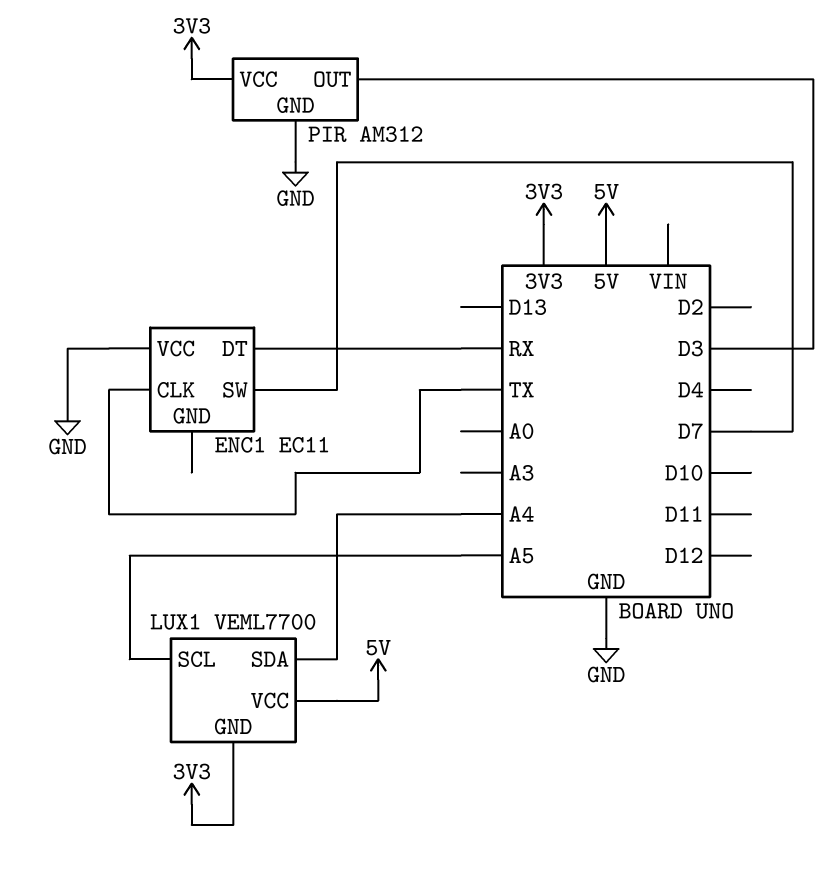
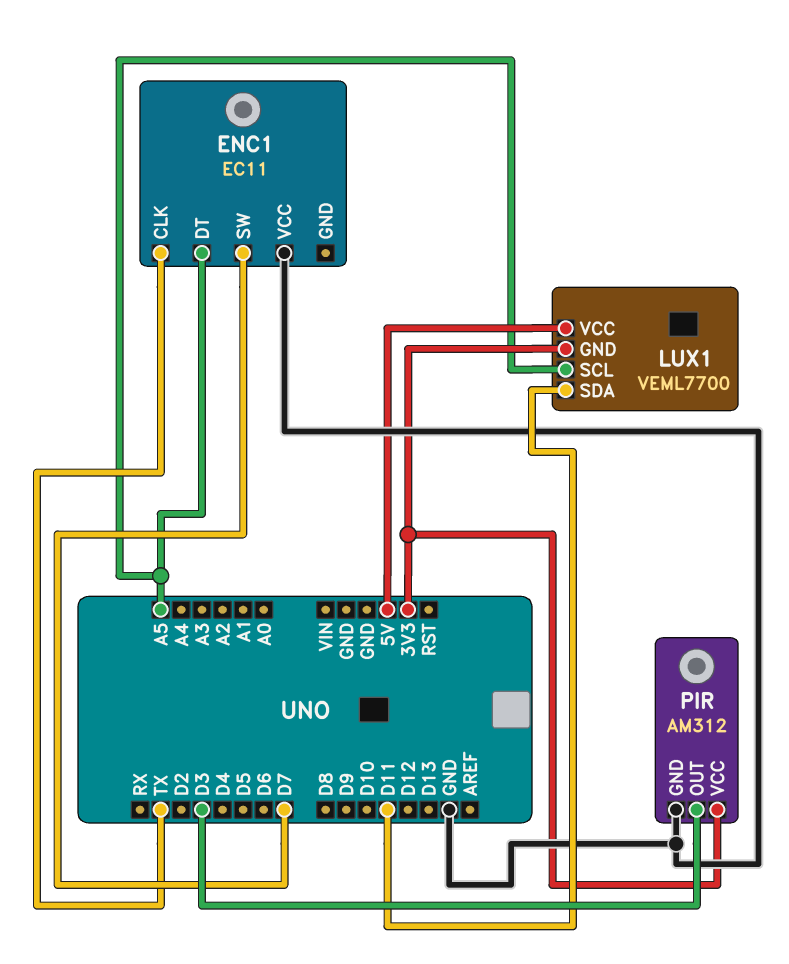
ENC1 pin DT: RX -> A5
LUX1 pin SDA: A4 -> D11

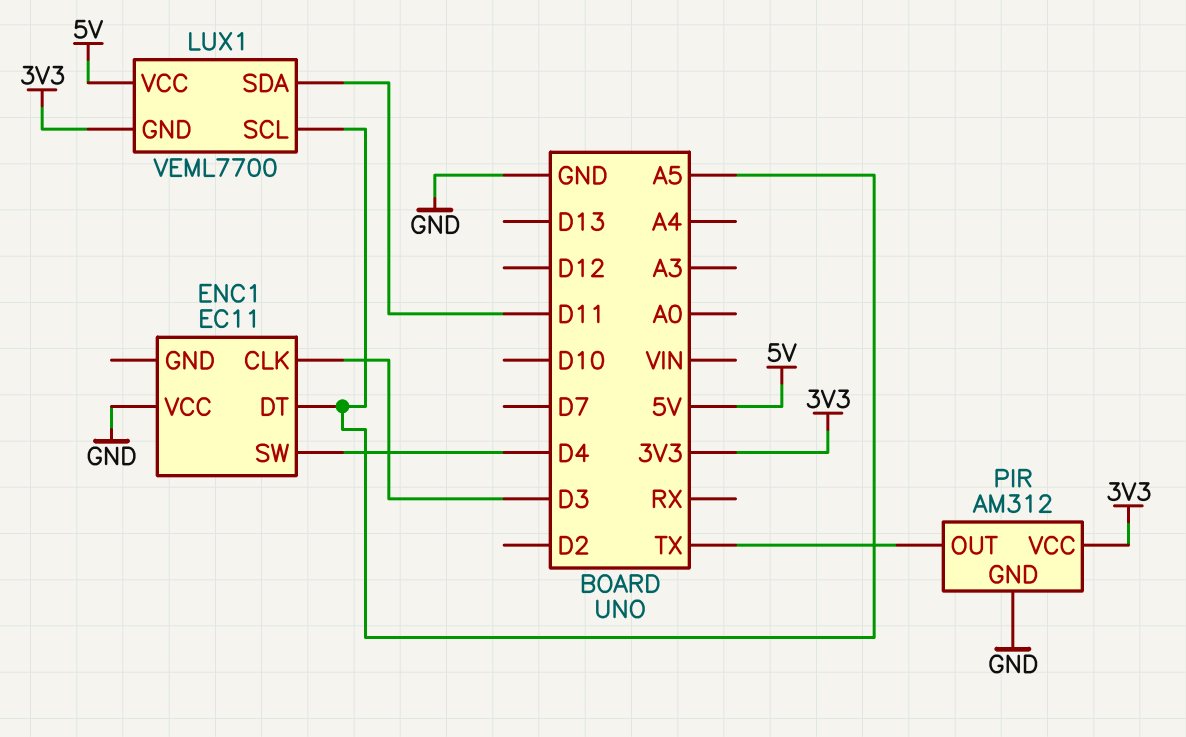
ENC1 pin CLK: TX -> D3
ENC1 pin SW: D7 -> D4
PIR pin OUT: D3 -> TX

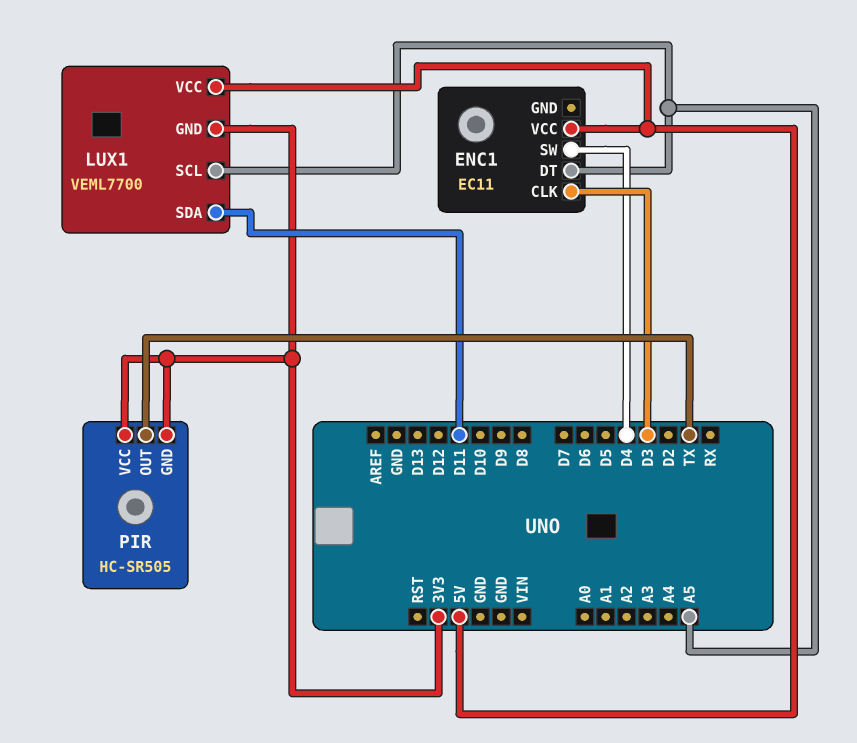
ENC1 pin VCC: GND -> 5V
PIR: AM312 -> HC-SR505
PIR pin GND: GND -> 3V3

